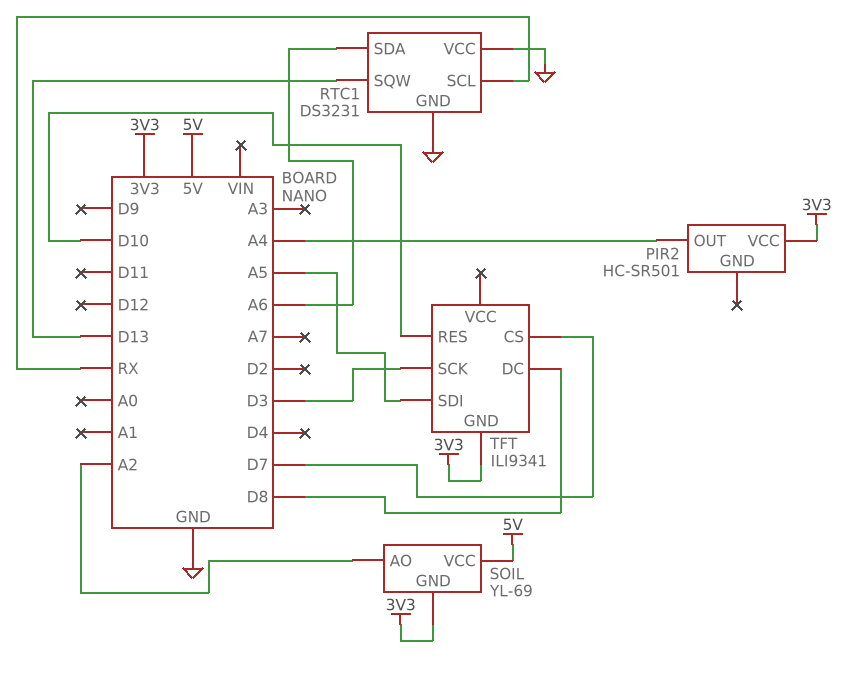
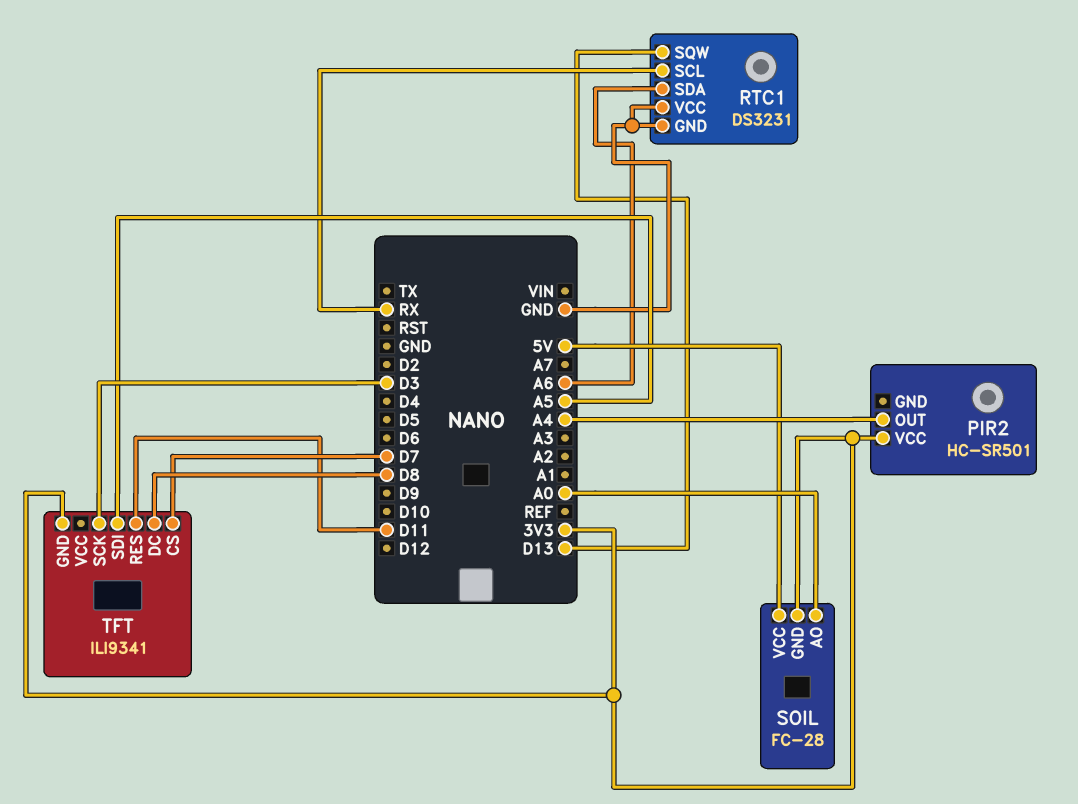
SOIL: YL-69 -> FC-28
SOIL pin AO: A2 -> A0
TFT pin RES: D10 -> D11

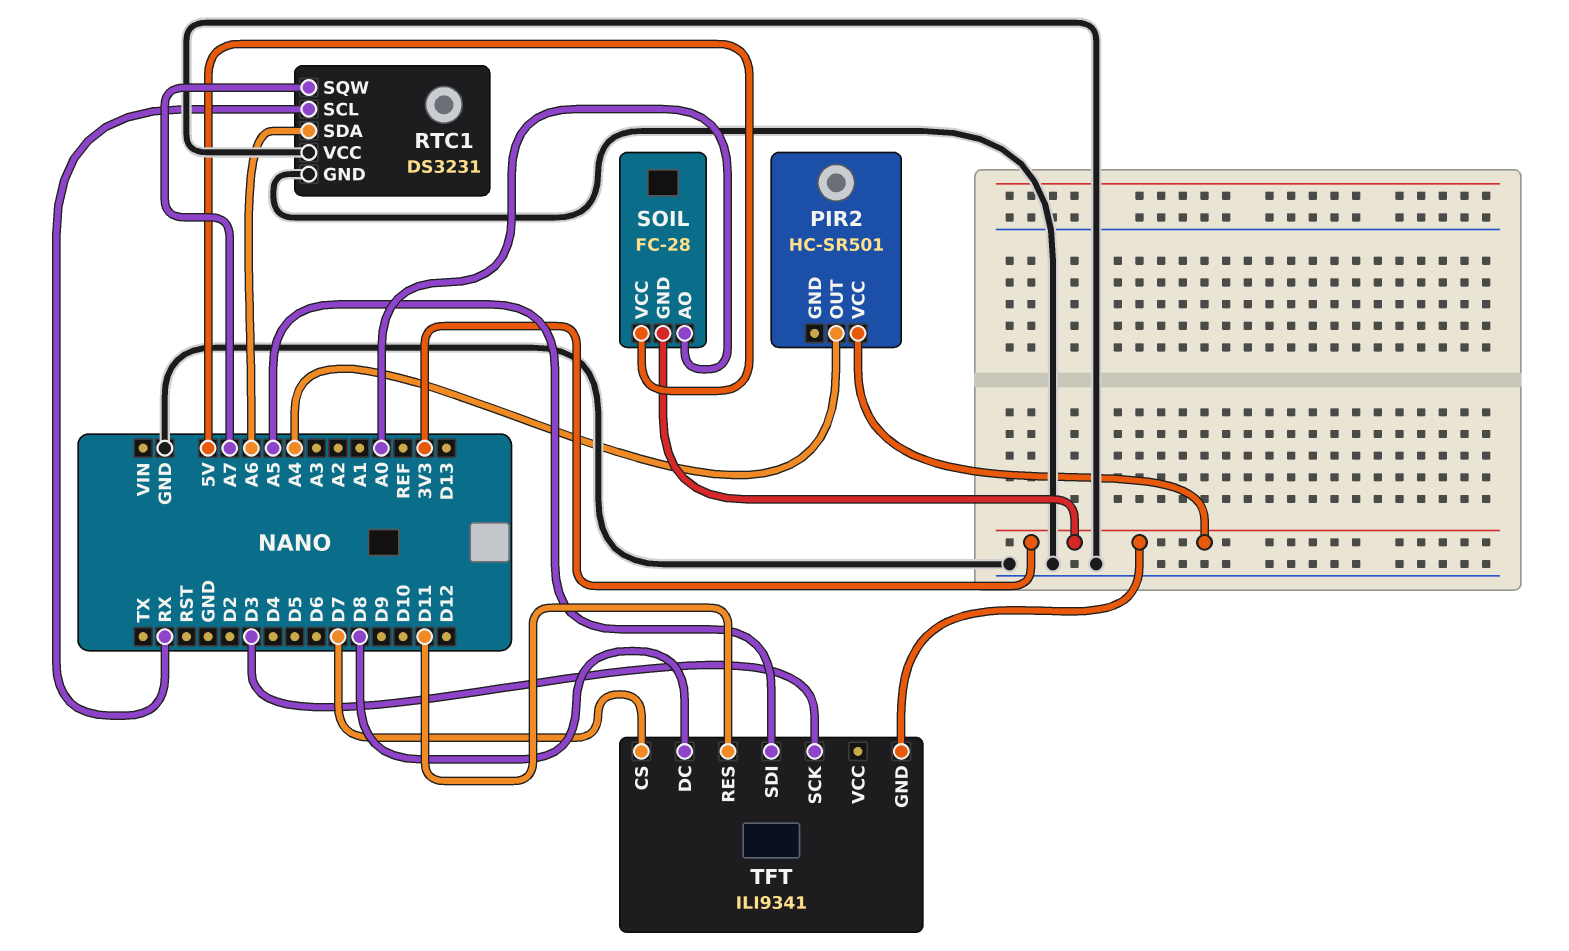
RTC1 pin SQW: D13 -> A7

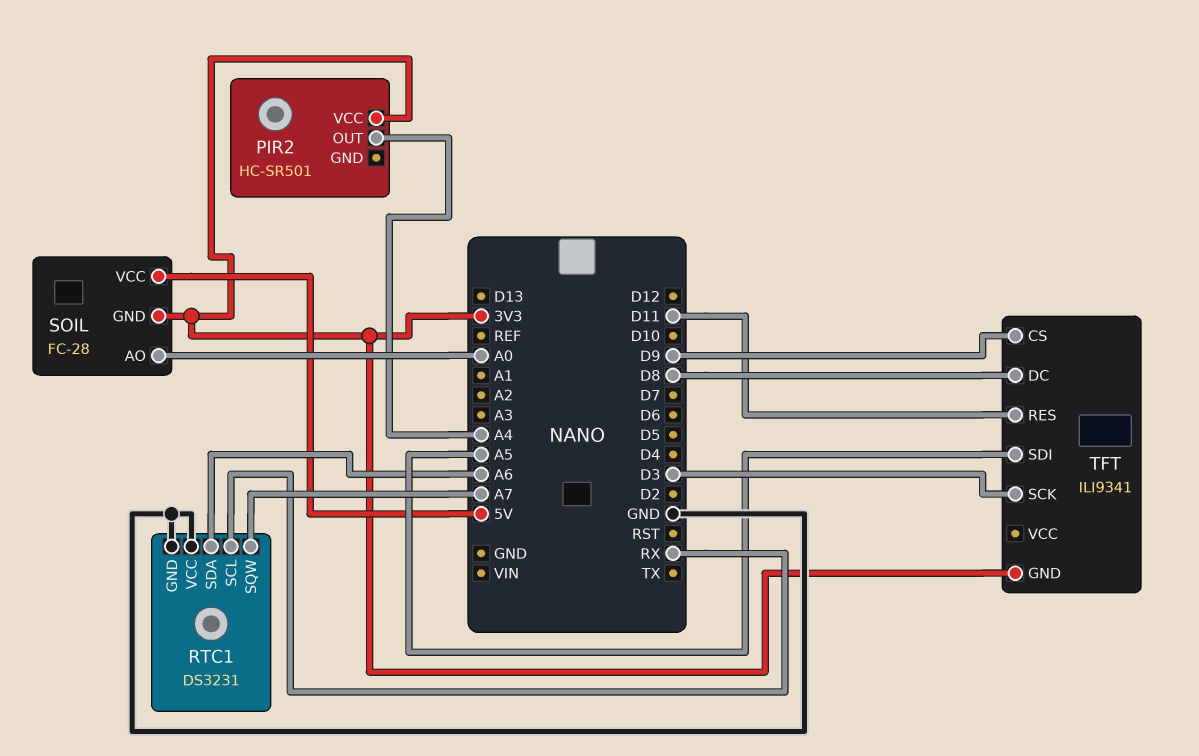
TFT pin CS: D7 -> D9

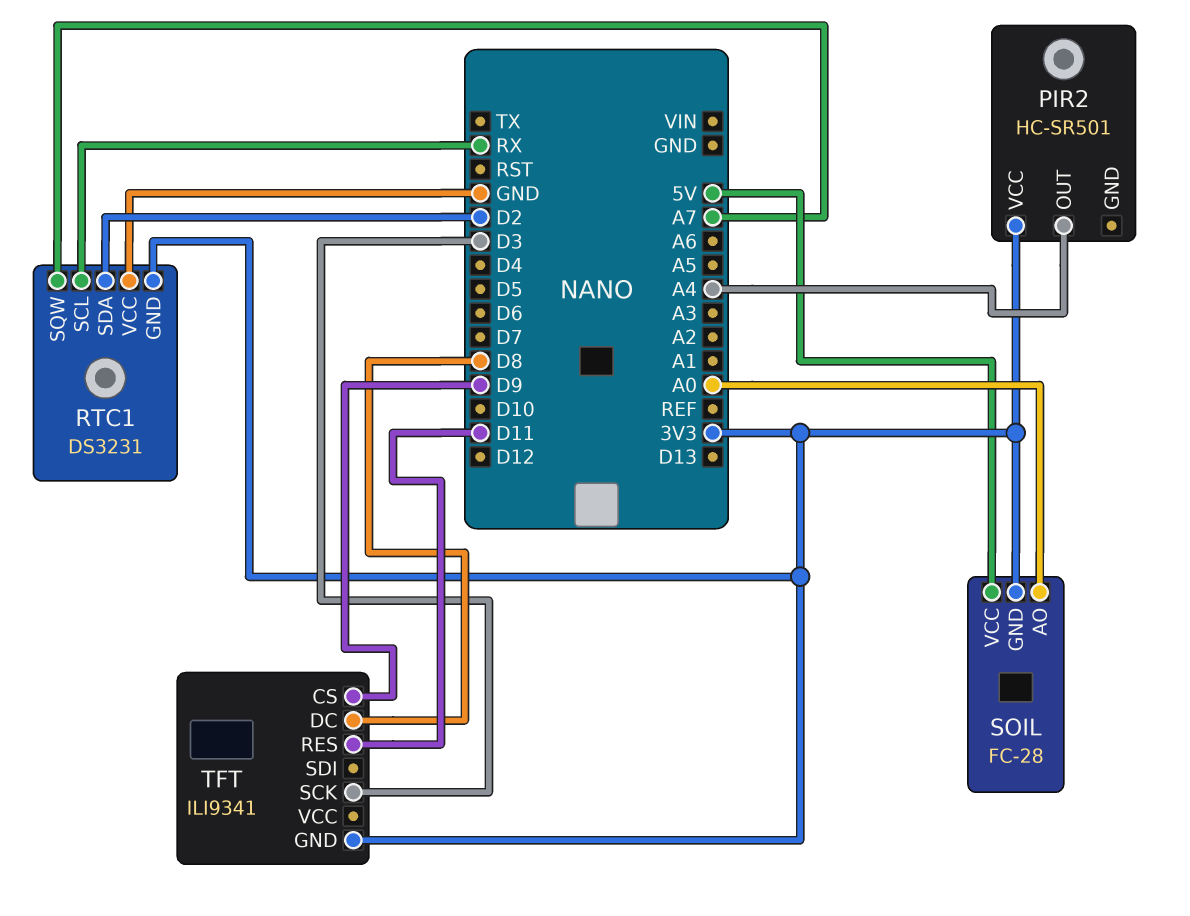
RTC1 pin GND: GND -> 3V3
RTC1 pin SDA: A6 -> D2
TFT pin SDI: A5 -> none

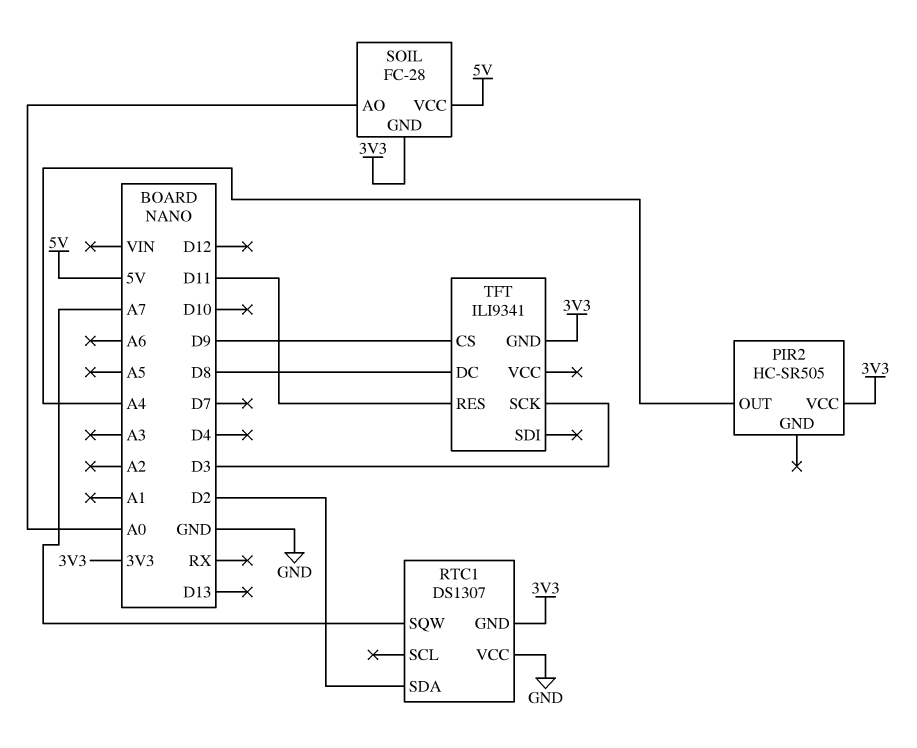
PIR2: HC-SR501 -> HC-SR505
RTC1: DS3231 -> DS1307
RTC1 pin SCL: RX -> none

